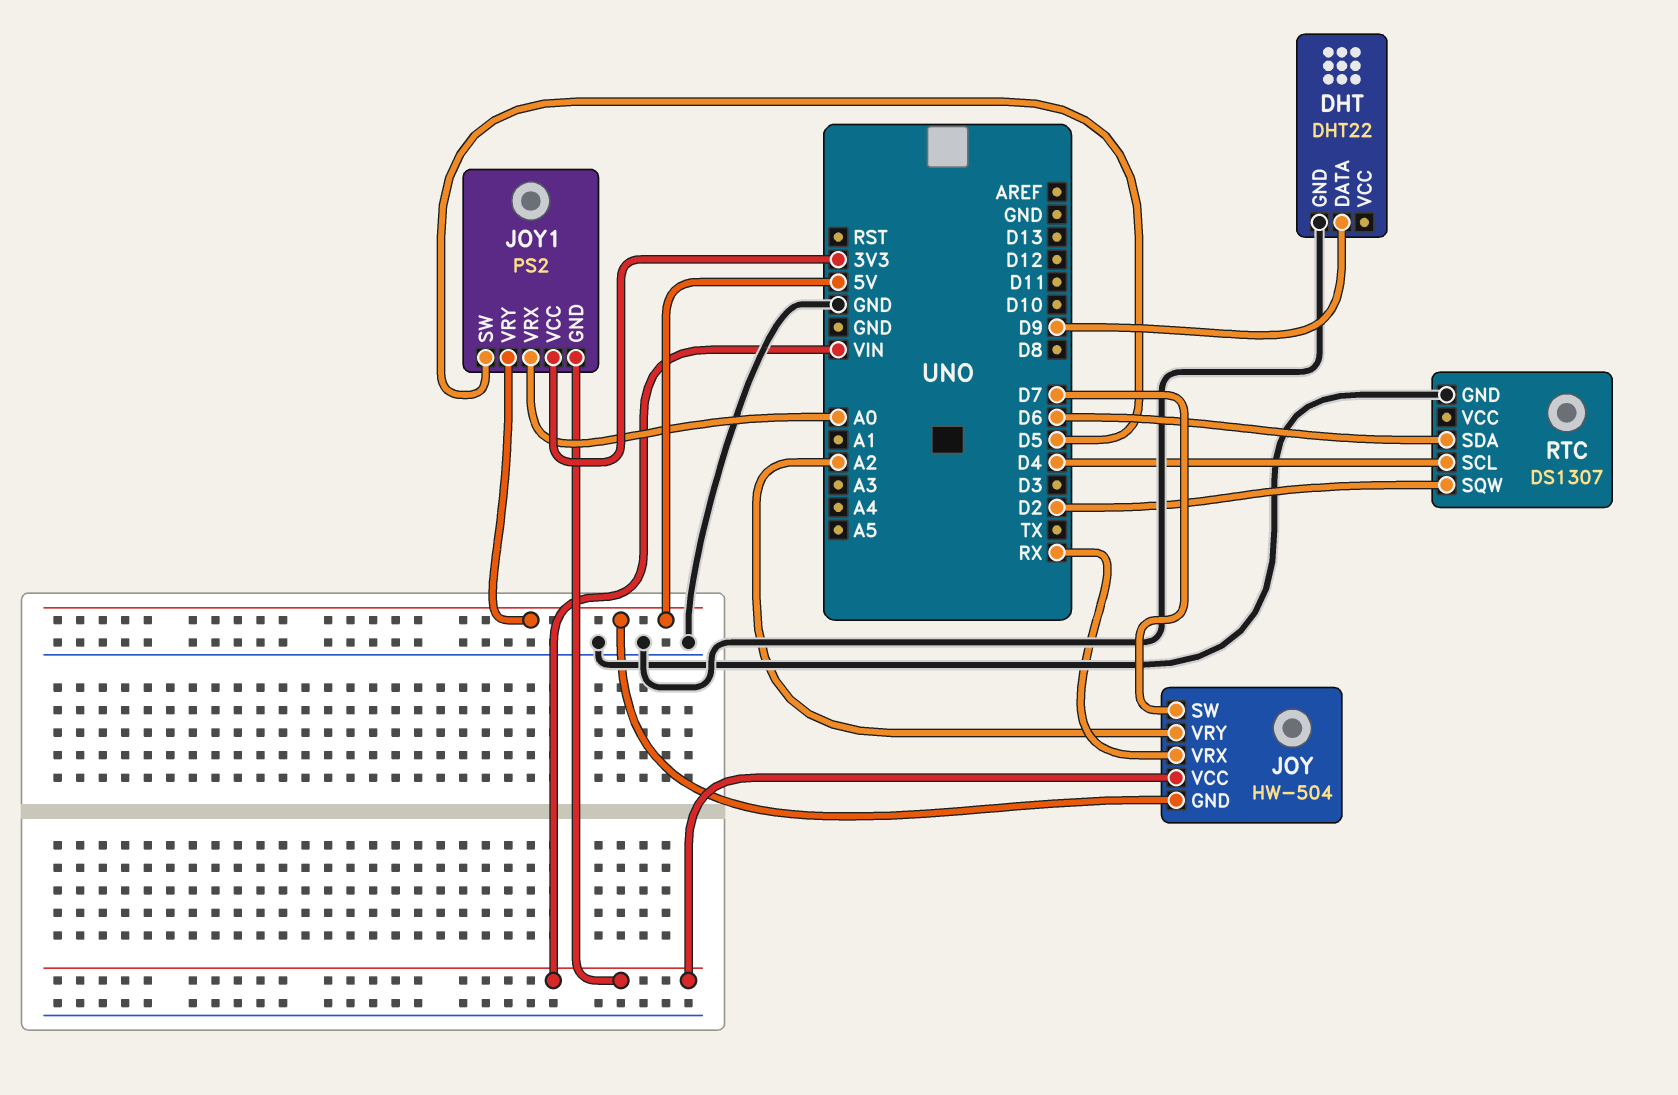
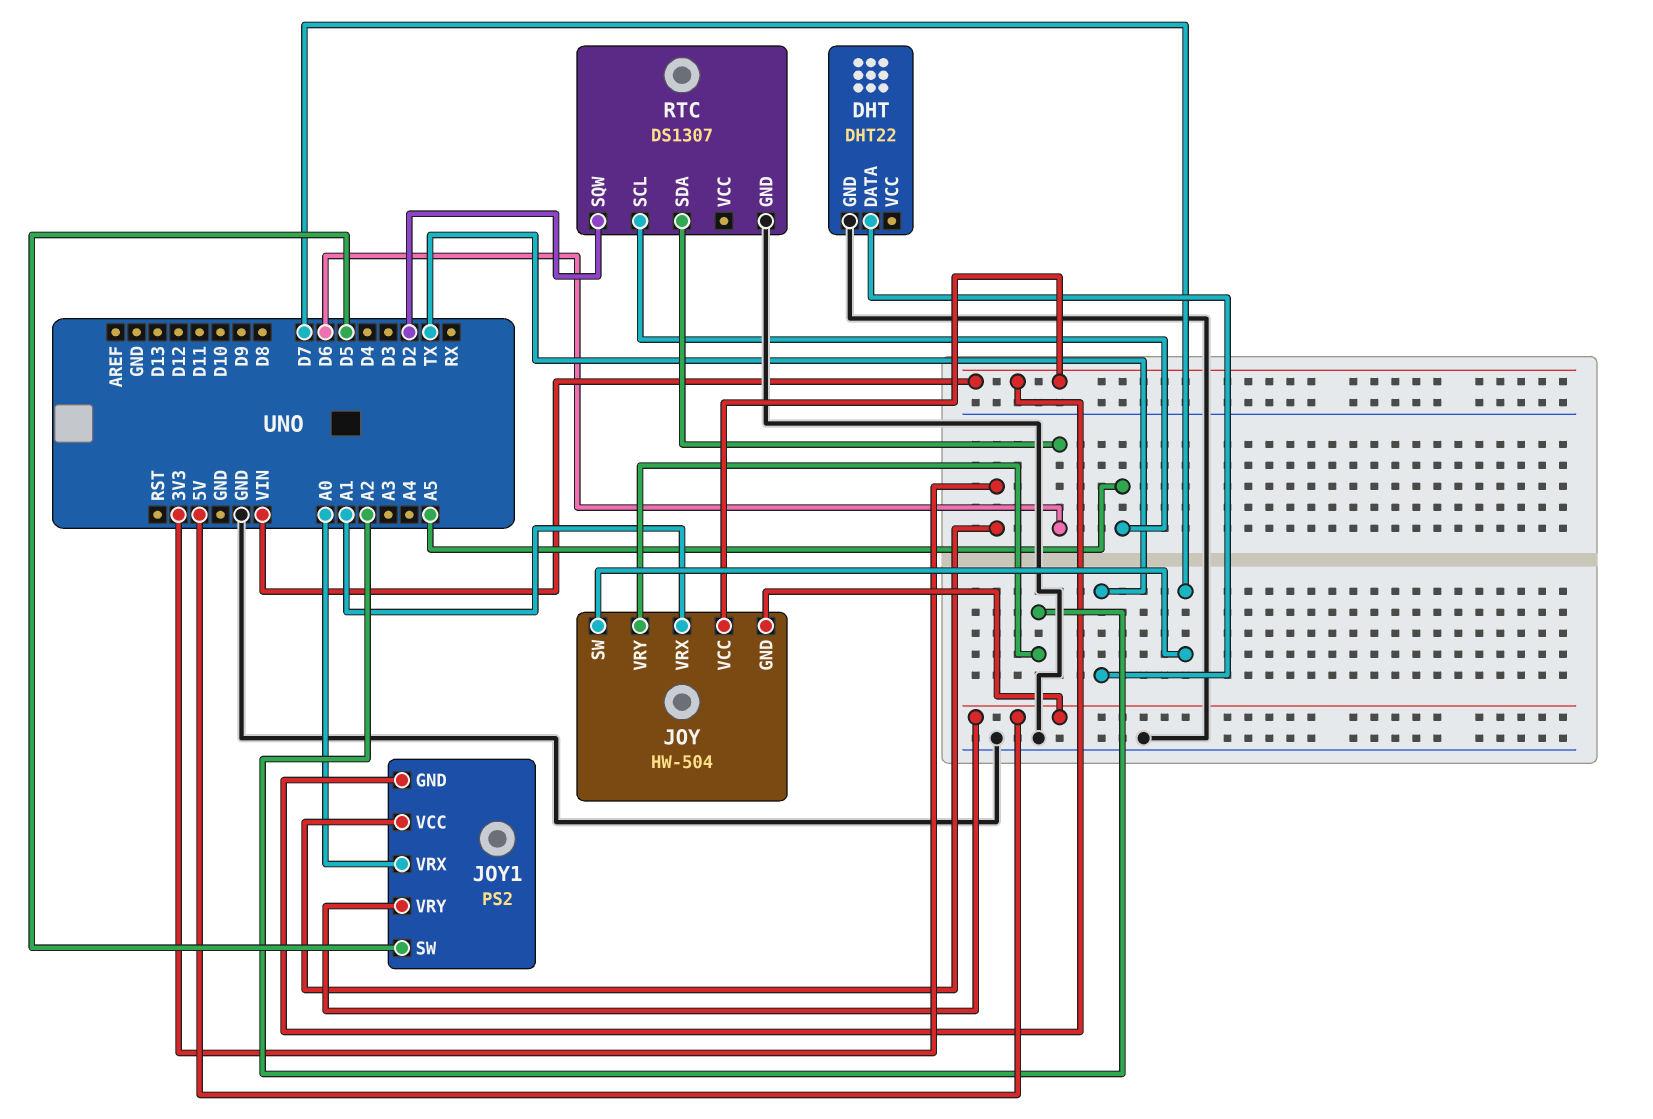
DHT pin DATA: D9 -> TX
JOY pin VRX: RX -> A1
RTC pin SCL: D4 -> A5

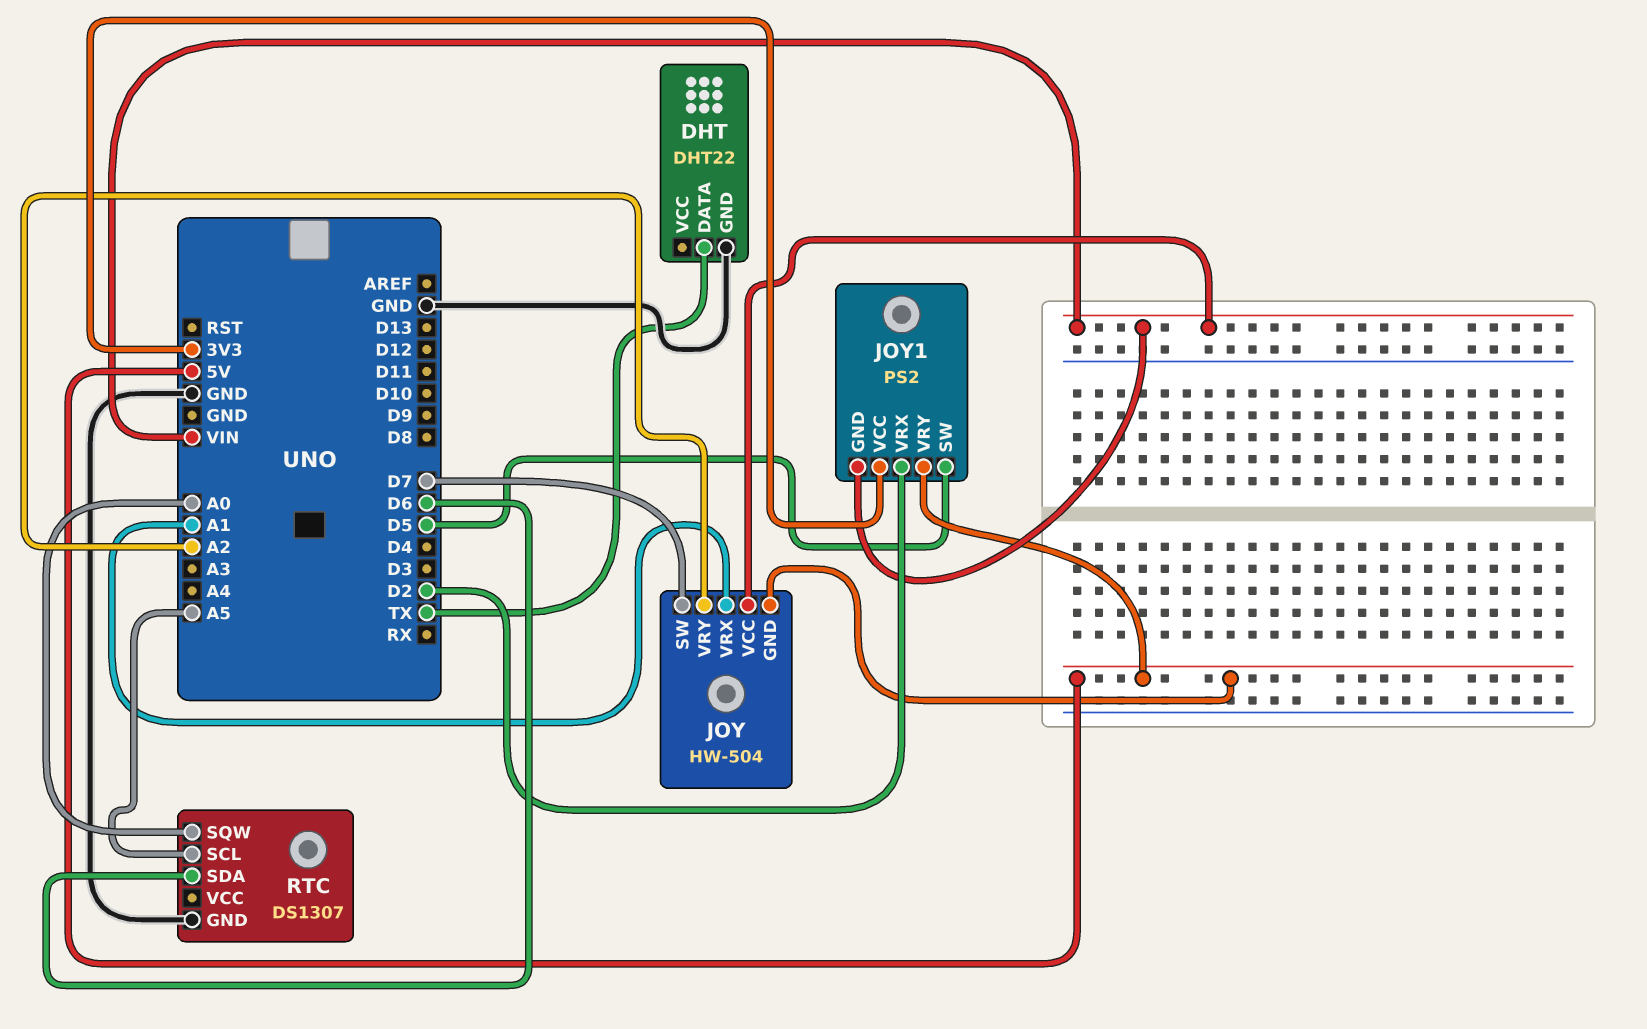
JOY1 pin VRX: A0 -> D2
RTC pin SQW: D2 -> A0

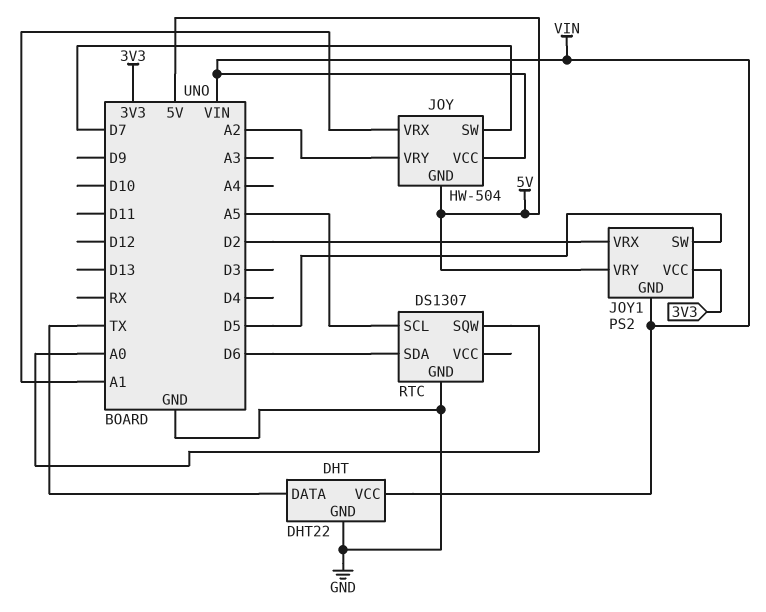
DHT pin VCC: none -> VIN

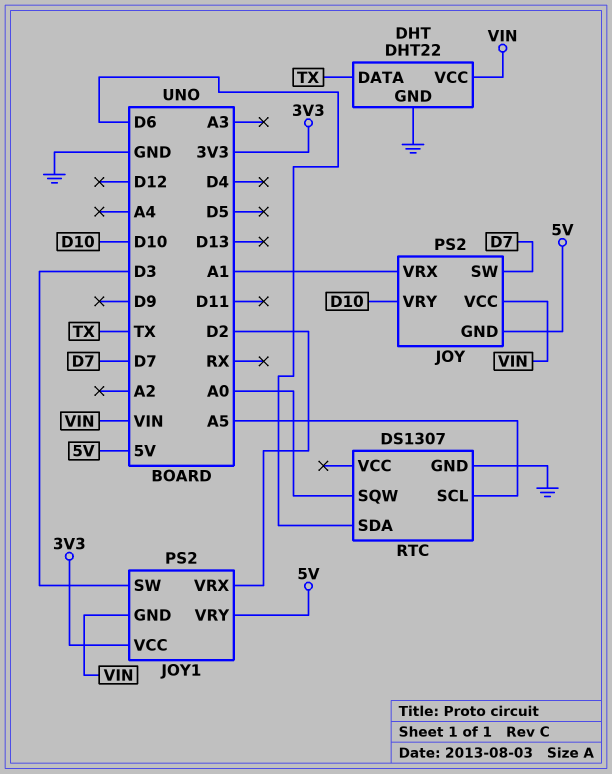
JOY: HW-504 -> PS2
JOY pin VRY: A2 -> D10
JOY1 pin SW: D5 -> D3

